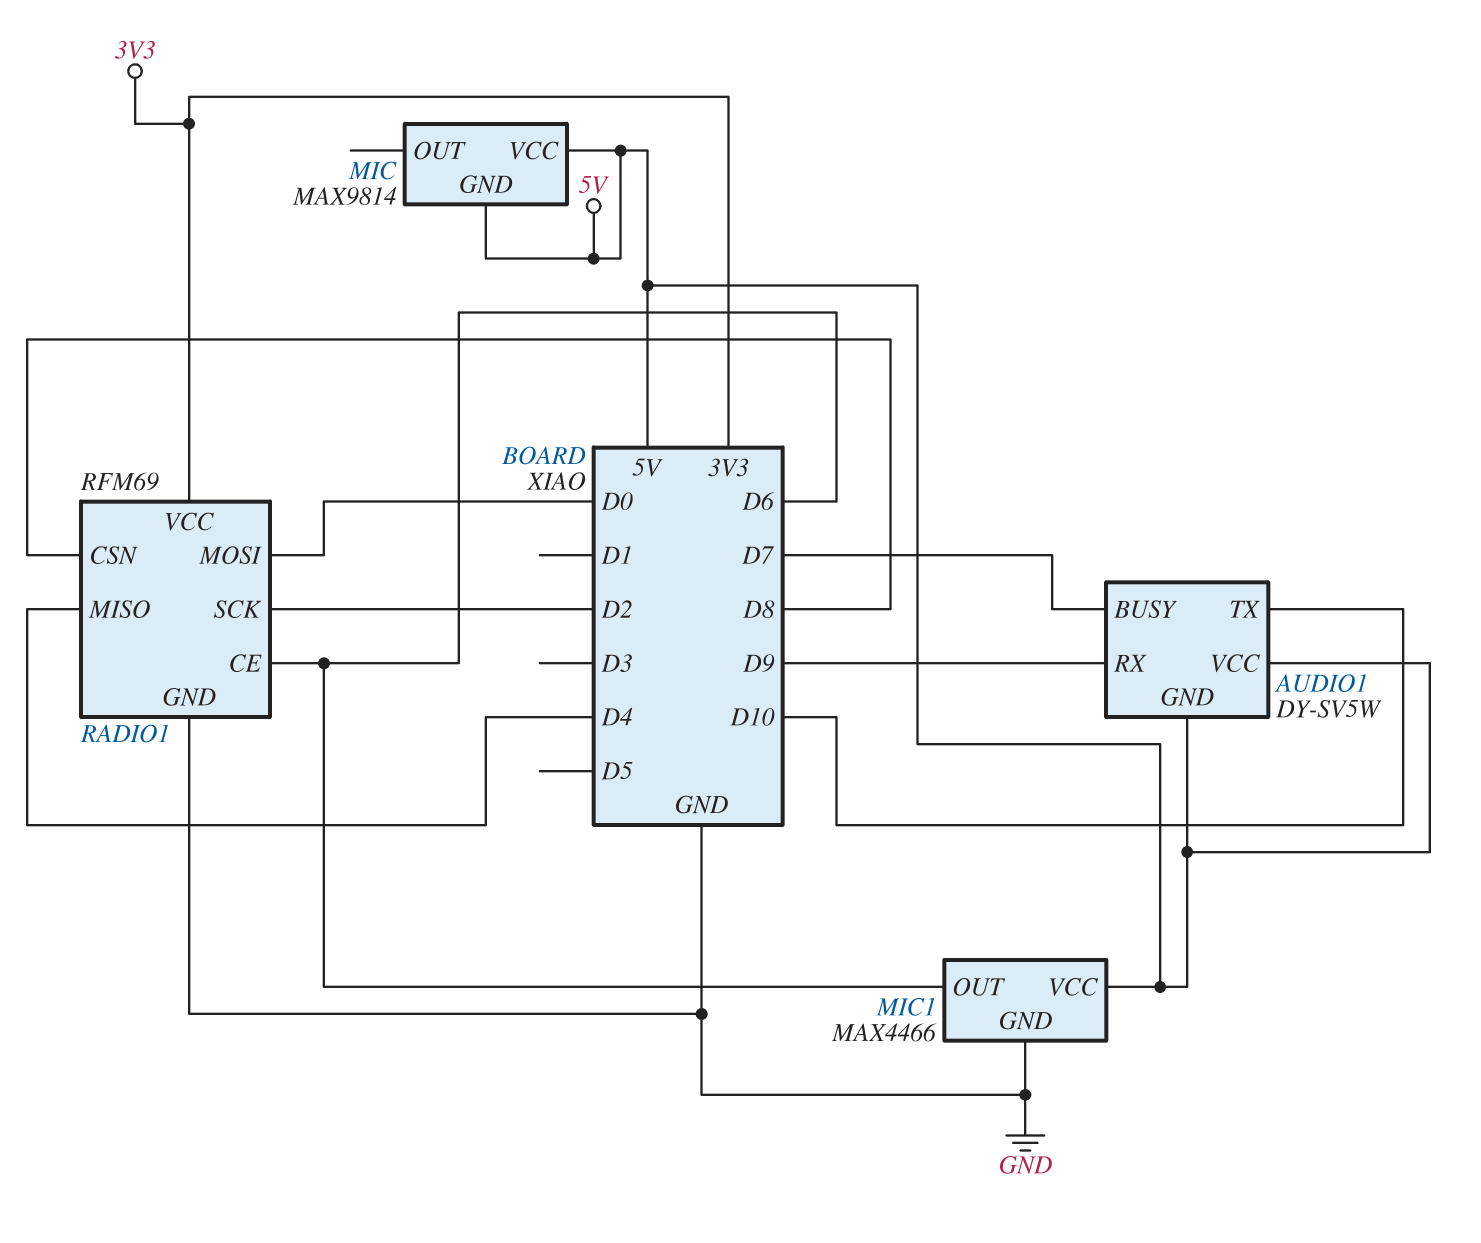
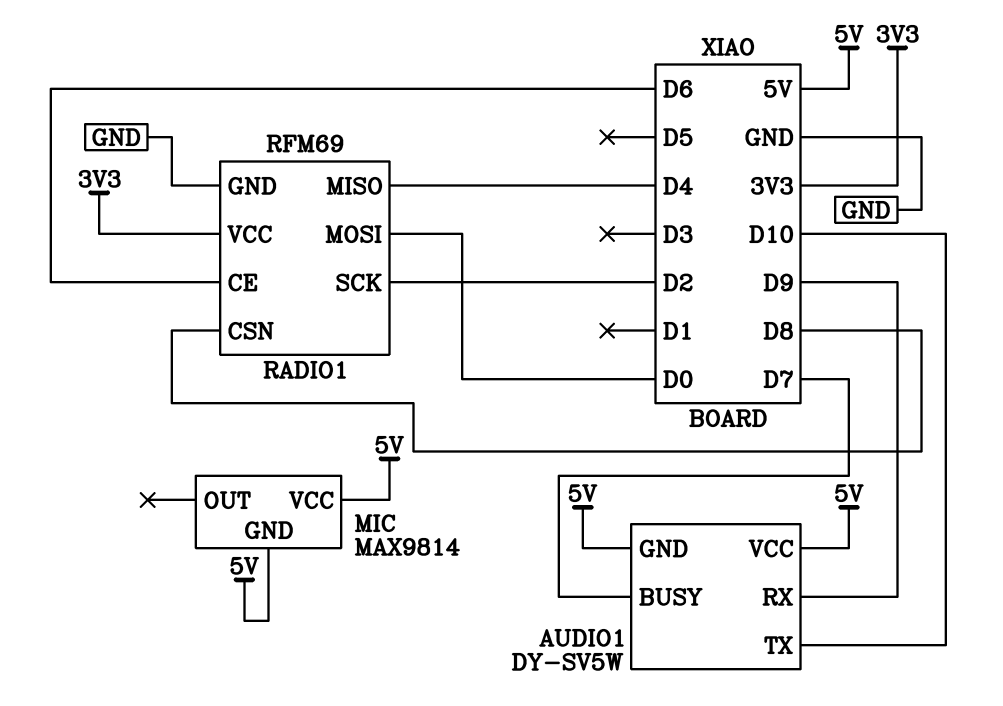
MIC1: MAX4466 -> none
MIC1 pin GND: GND -> none
MIC1 pin OUT: D6 -> none
MIC1 pin VCC: 5V -> none

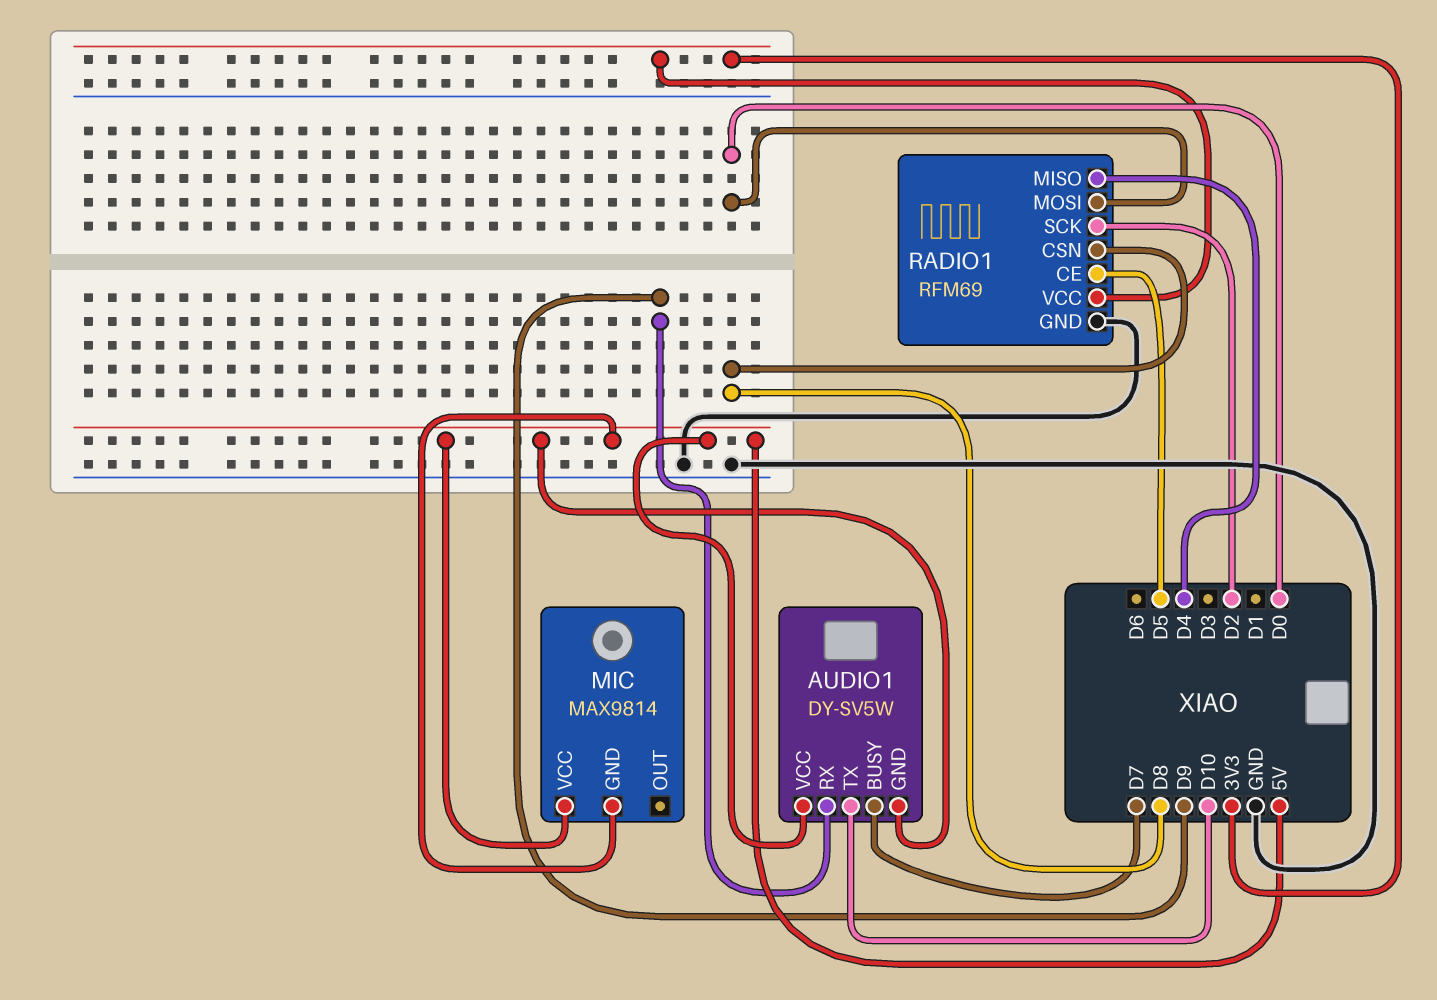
RADIO1 pin CE: D6 -> D5

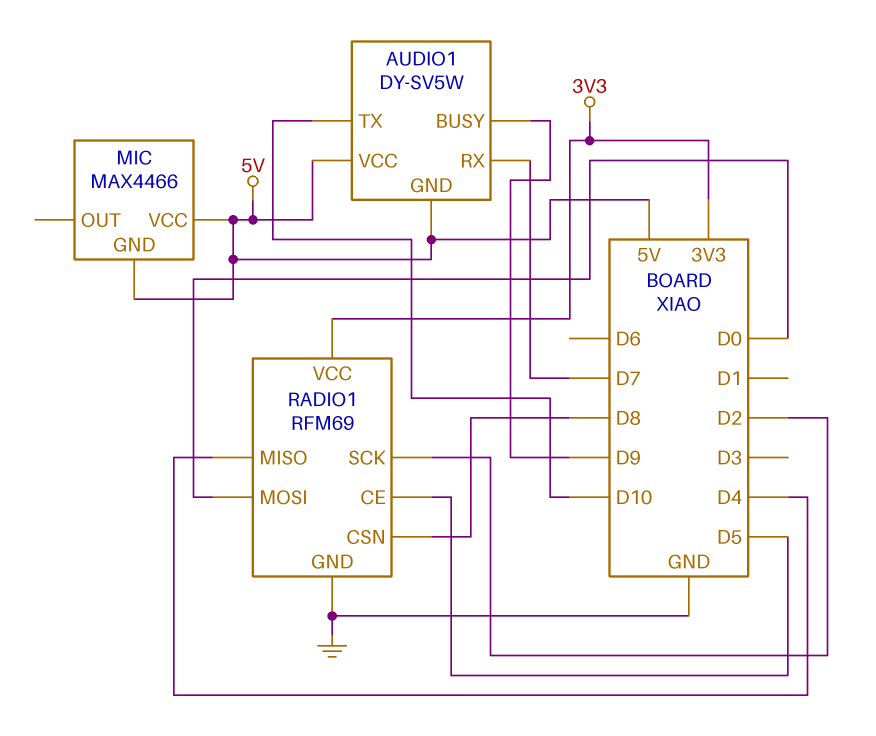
AUDIO1 pin BUSY: D7 -> D9
AUDIO1 pin RX: D9 -> D7
MIC: MAX9814 -> MAX4466

